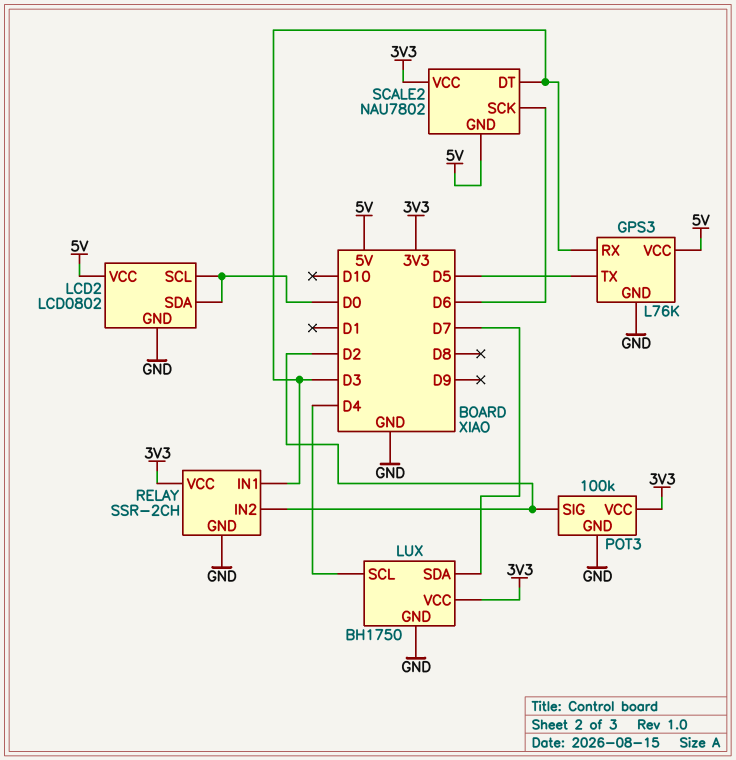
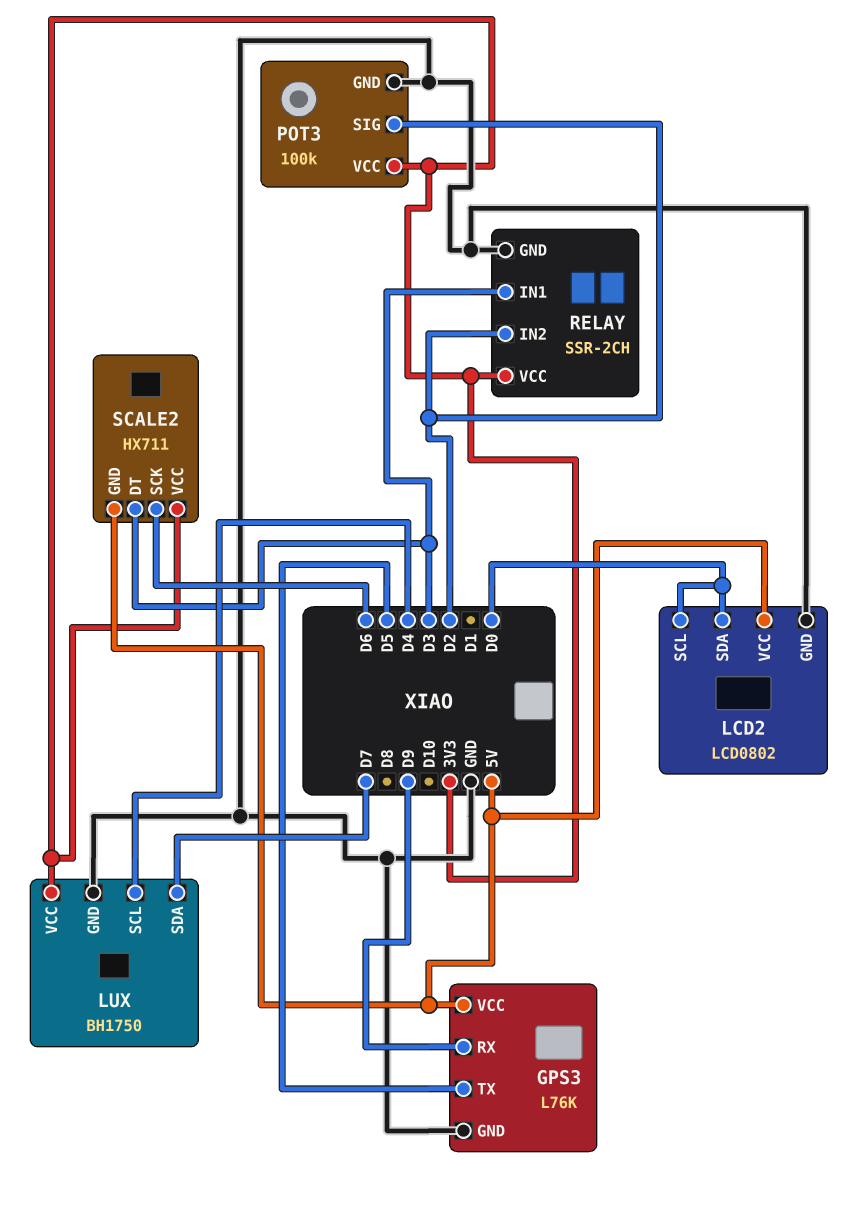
GPS3 pin RX: D3 -> D9
SCALE2: NAU7802 -> HX711

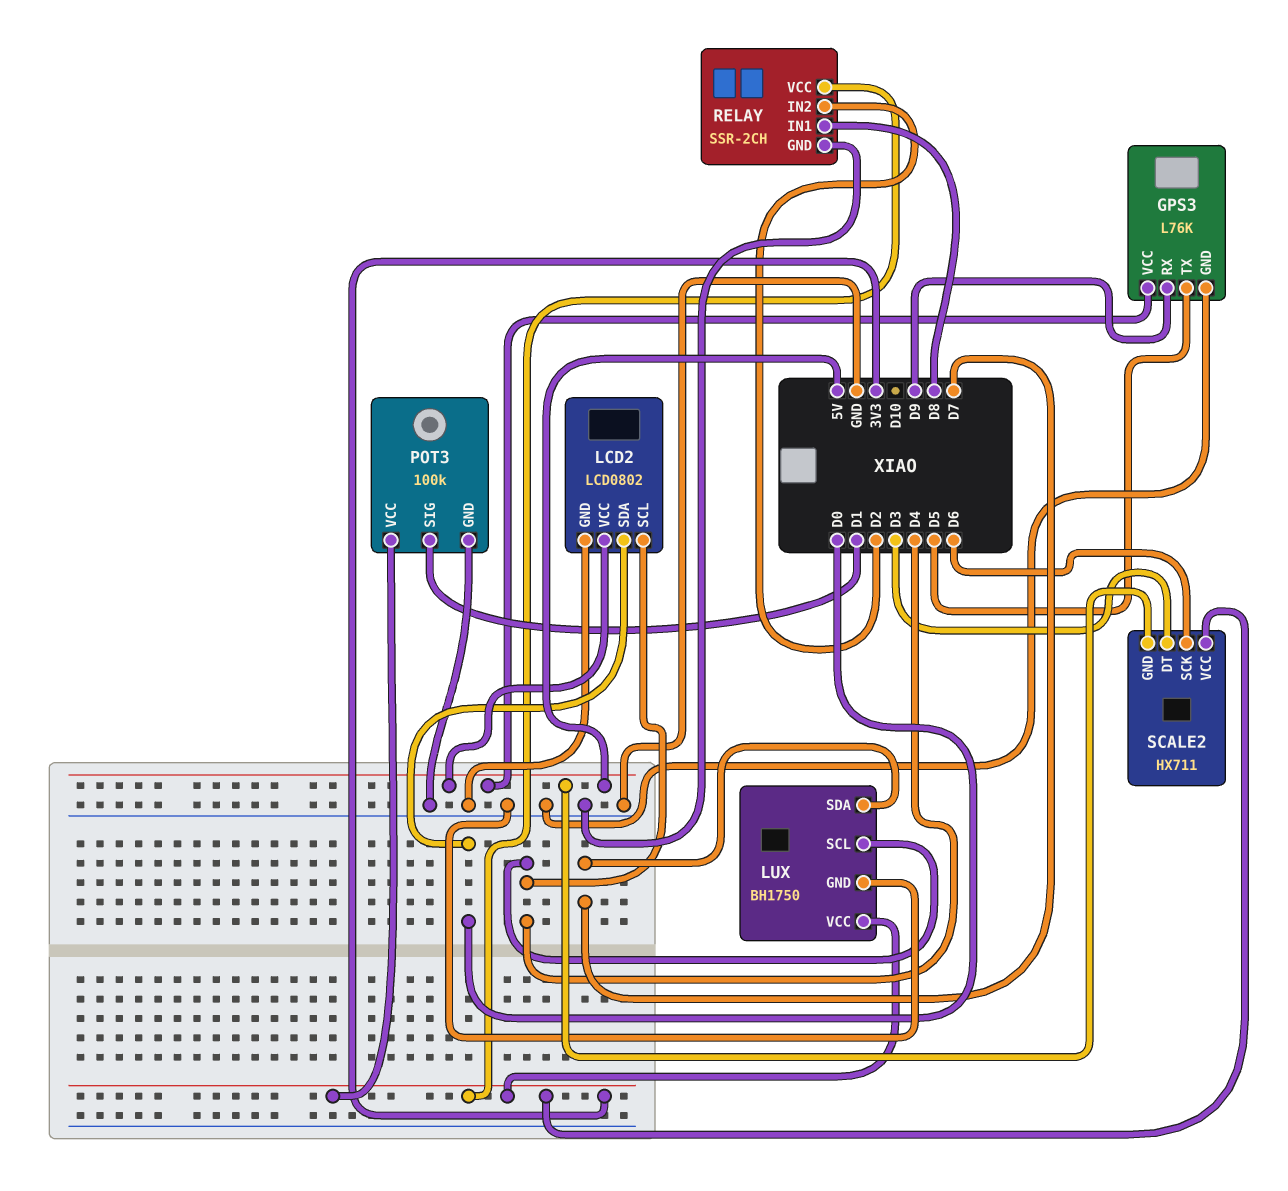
LCD2 pin SCL: D0 -> D4
POT3 pin SIG: D2 -> D1
RELAY pin IN1: D3 -> D8

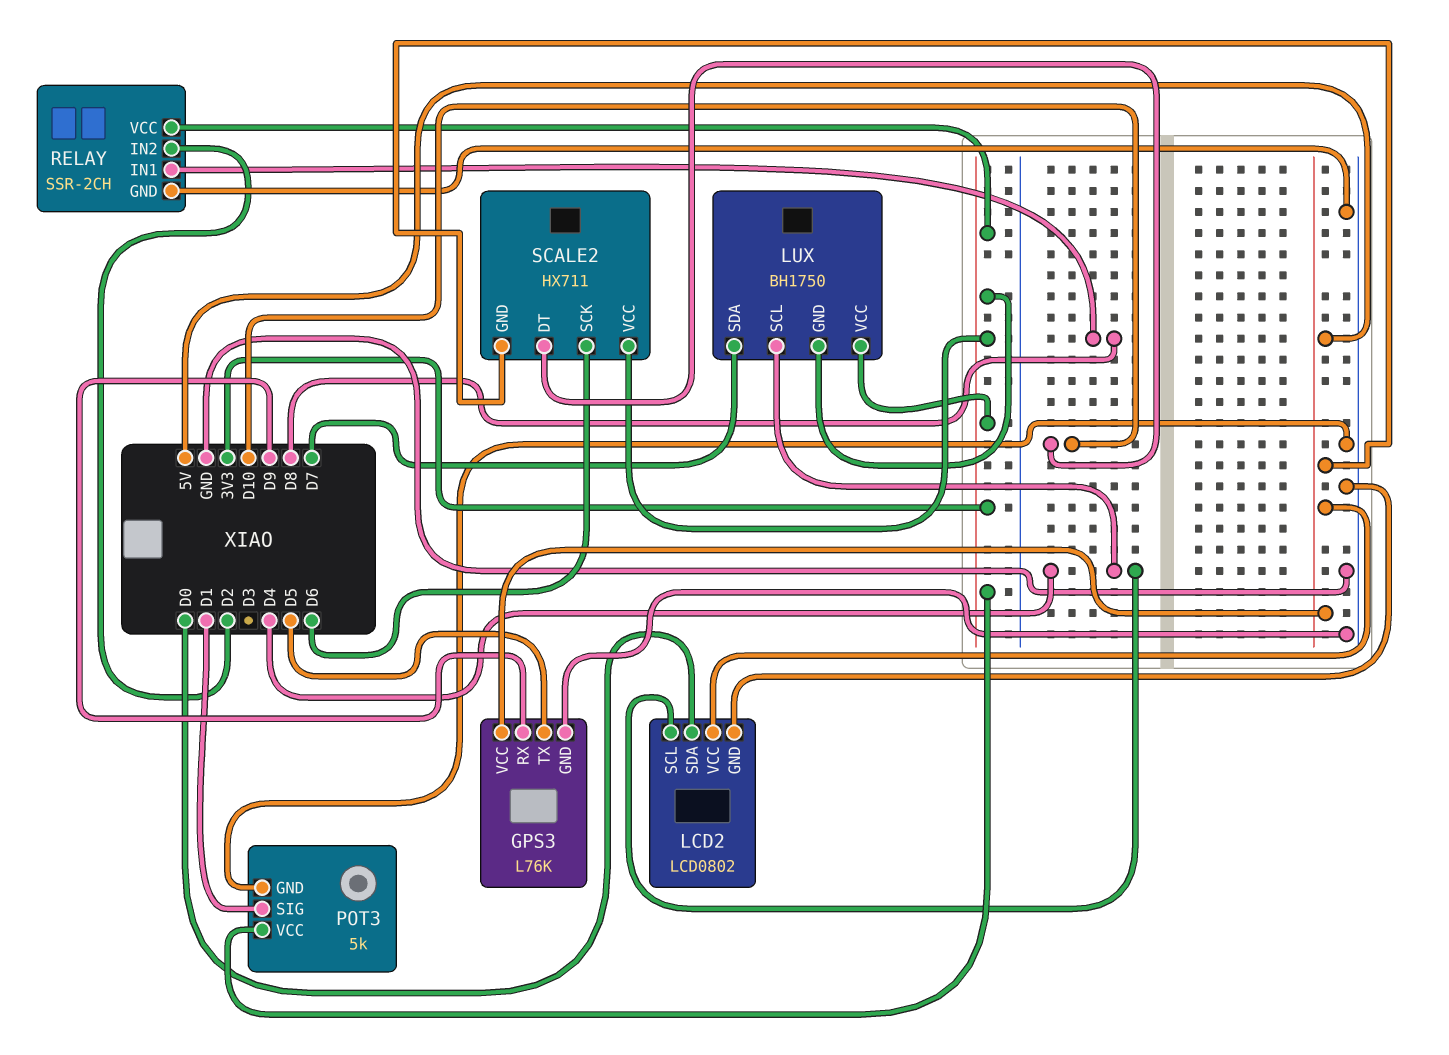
LUX pin GND: GND -> 3V3
POT3: 100k -> 5k
SCALE2 pin DT: D3 -> D10

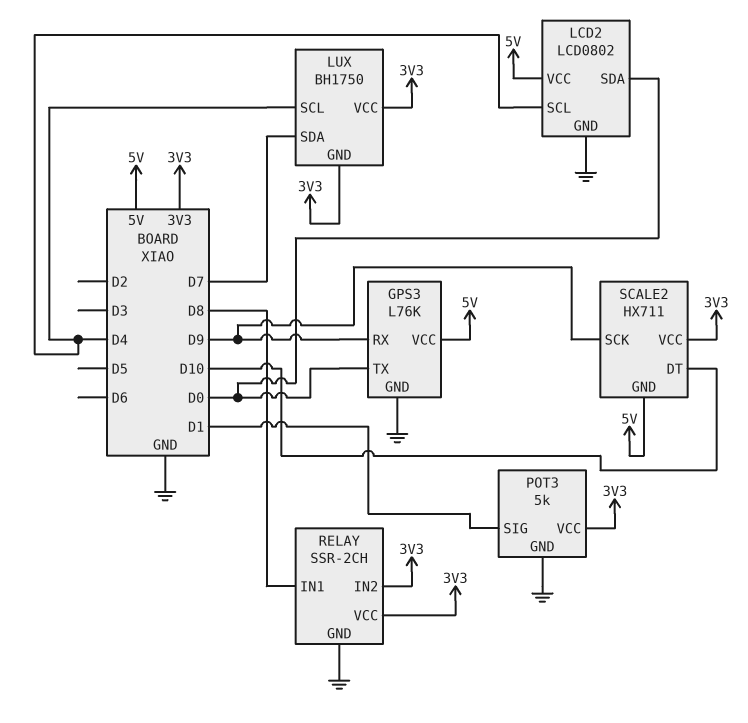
GPS3 pin TX: D5 -> D0
RELAY pin IN2: D2 -> 3V3
SCALE2 pin SCK: D6 -> D9

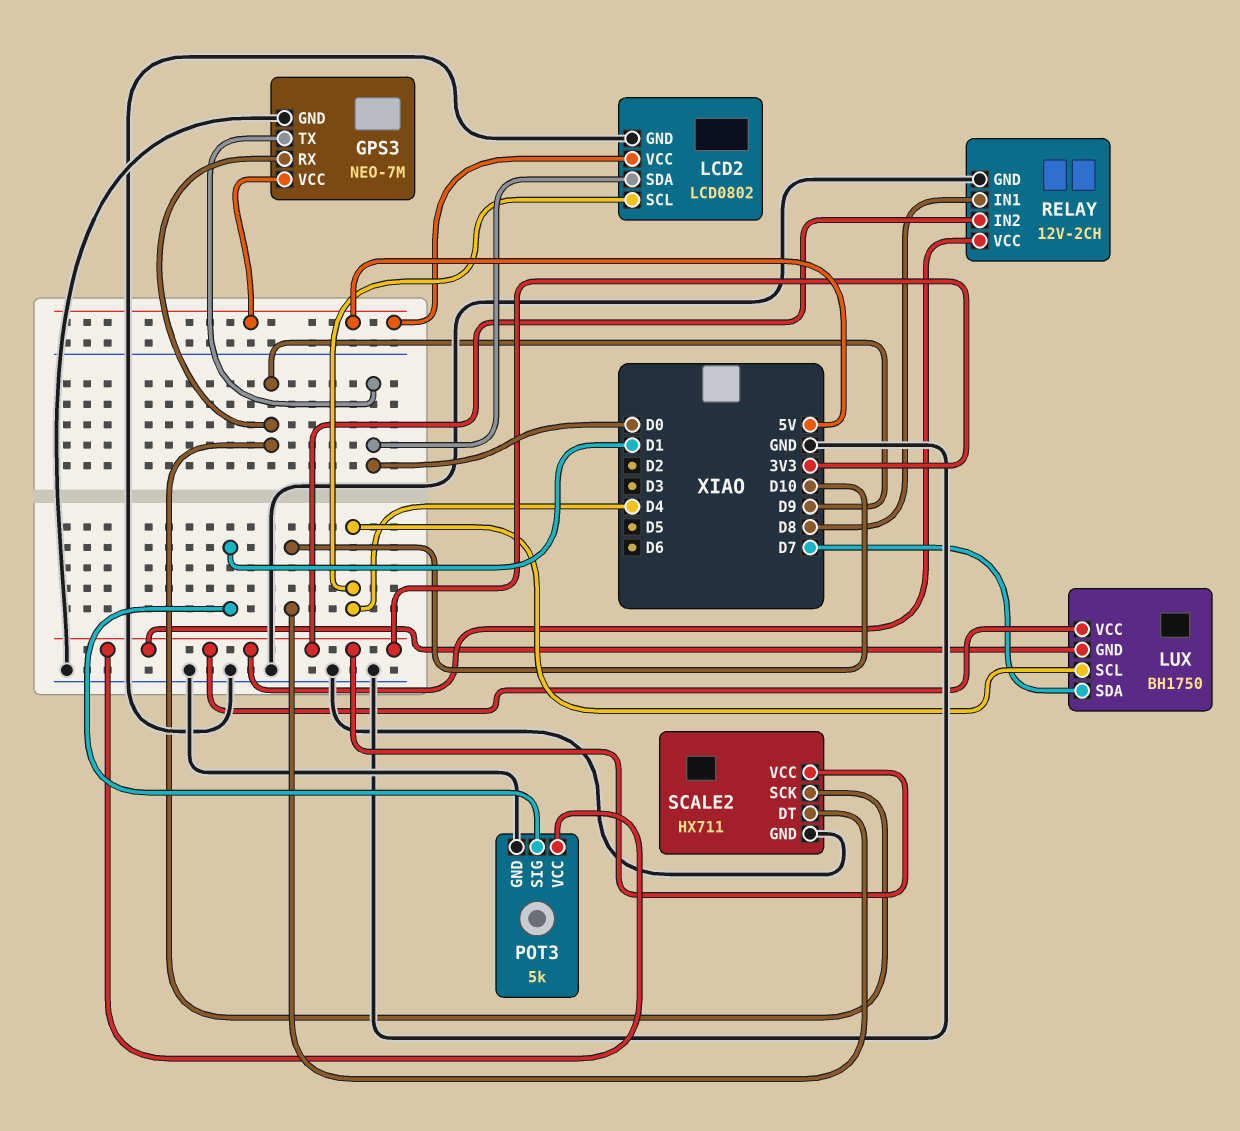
GPS3: L76K -> NEO-7M
RELAY: SSR-2CH -> 12V-2CH
SCALE2 pin GND: 5V -> GND

